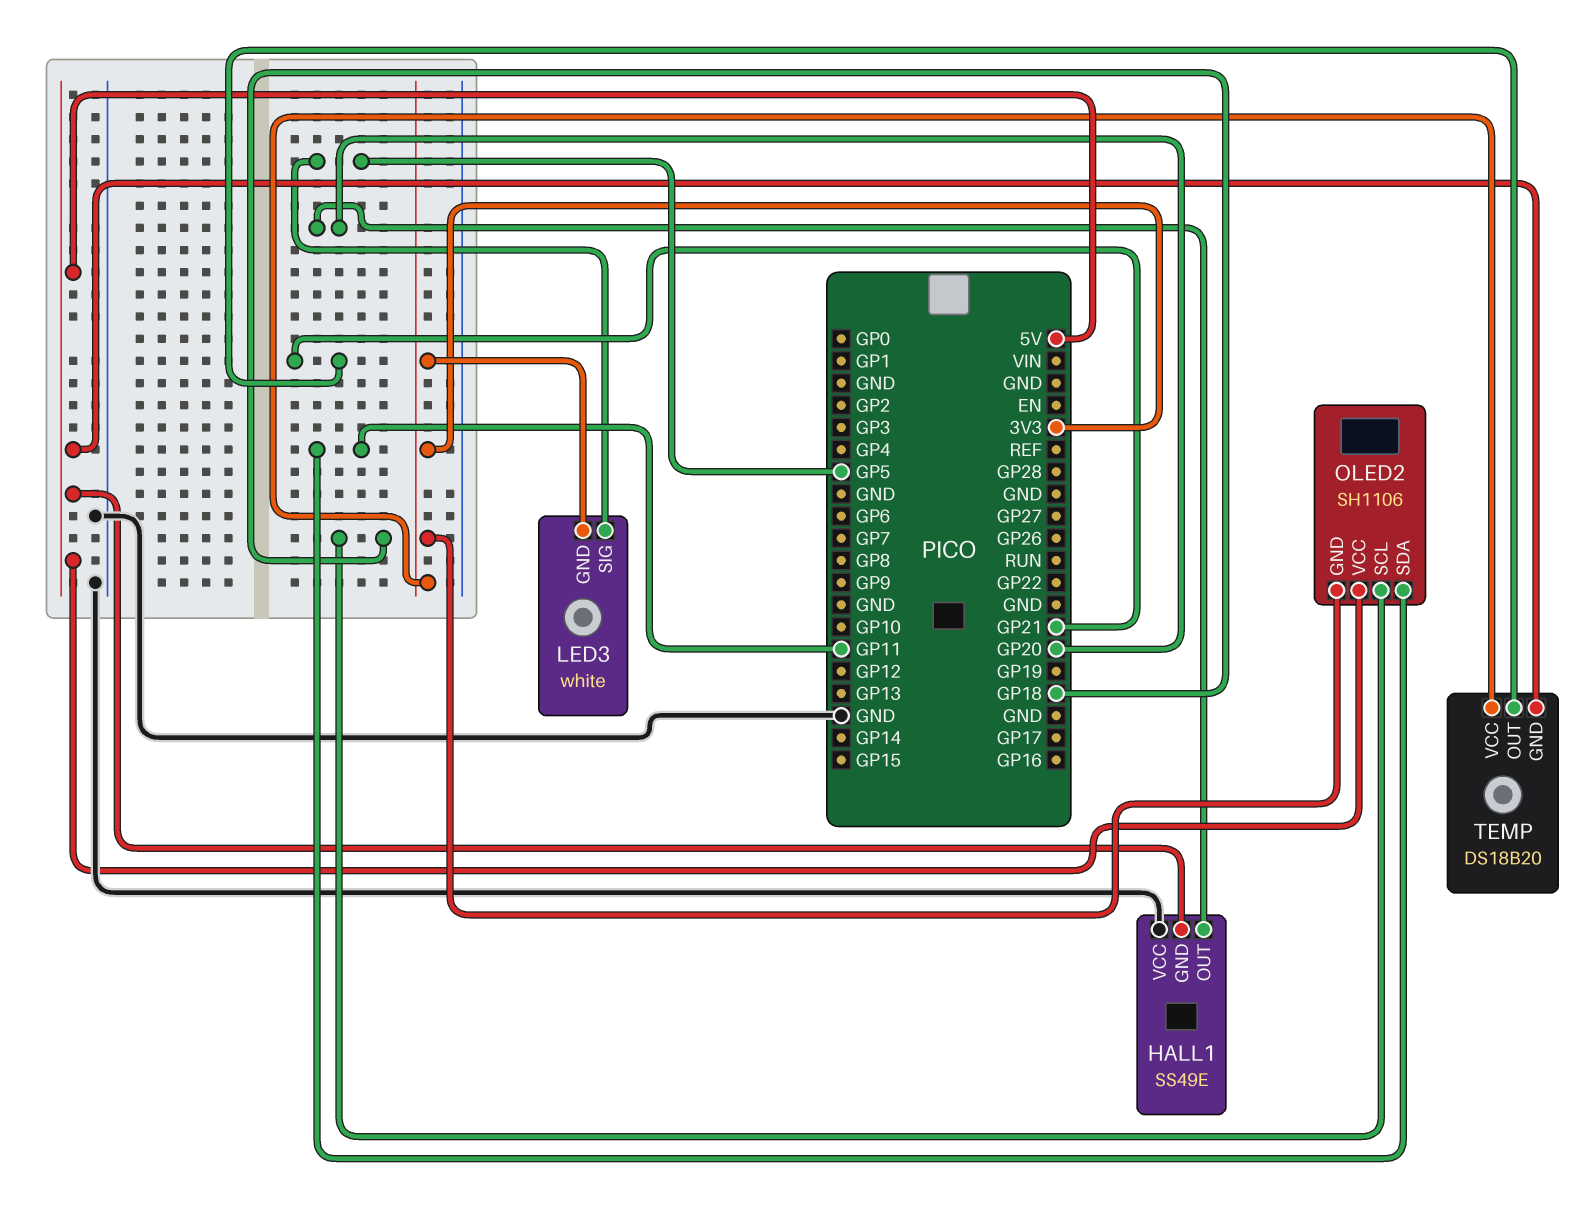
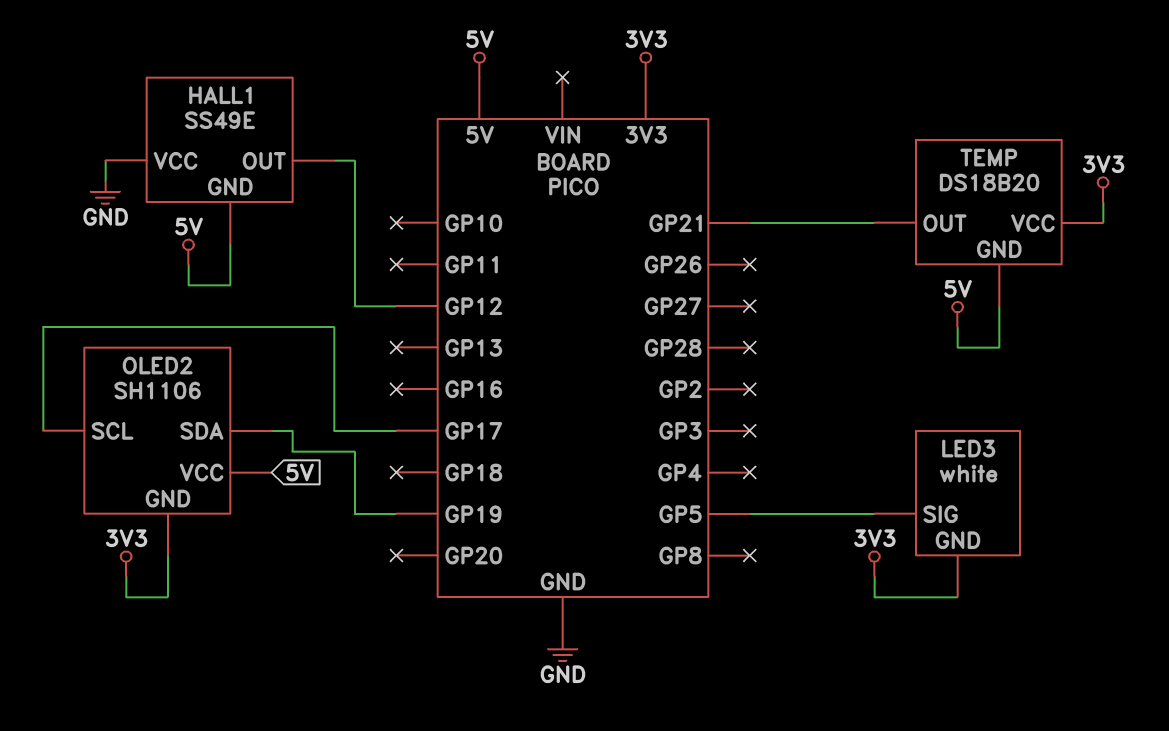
HALL1 pin OUT: GP20 -> GP12
OLED2 pin SCL: GP18 -> GP17
OLED2 pin SDA: GP11 -> GP19

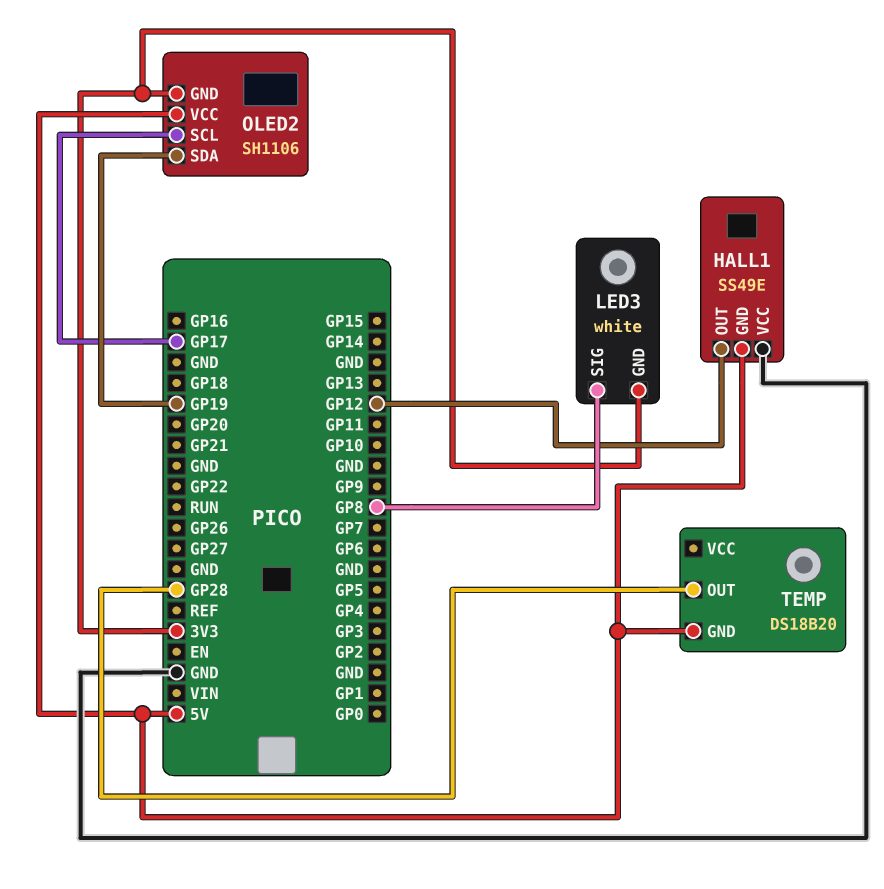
LED3 pin SIG: GP5 -> GP8
TEMP pin OUT: GP21 -> GP28
TEMP pin VCC: 3V3 -> none

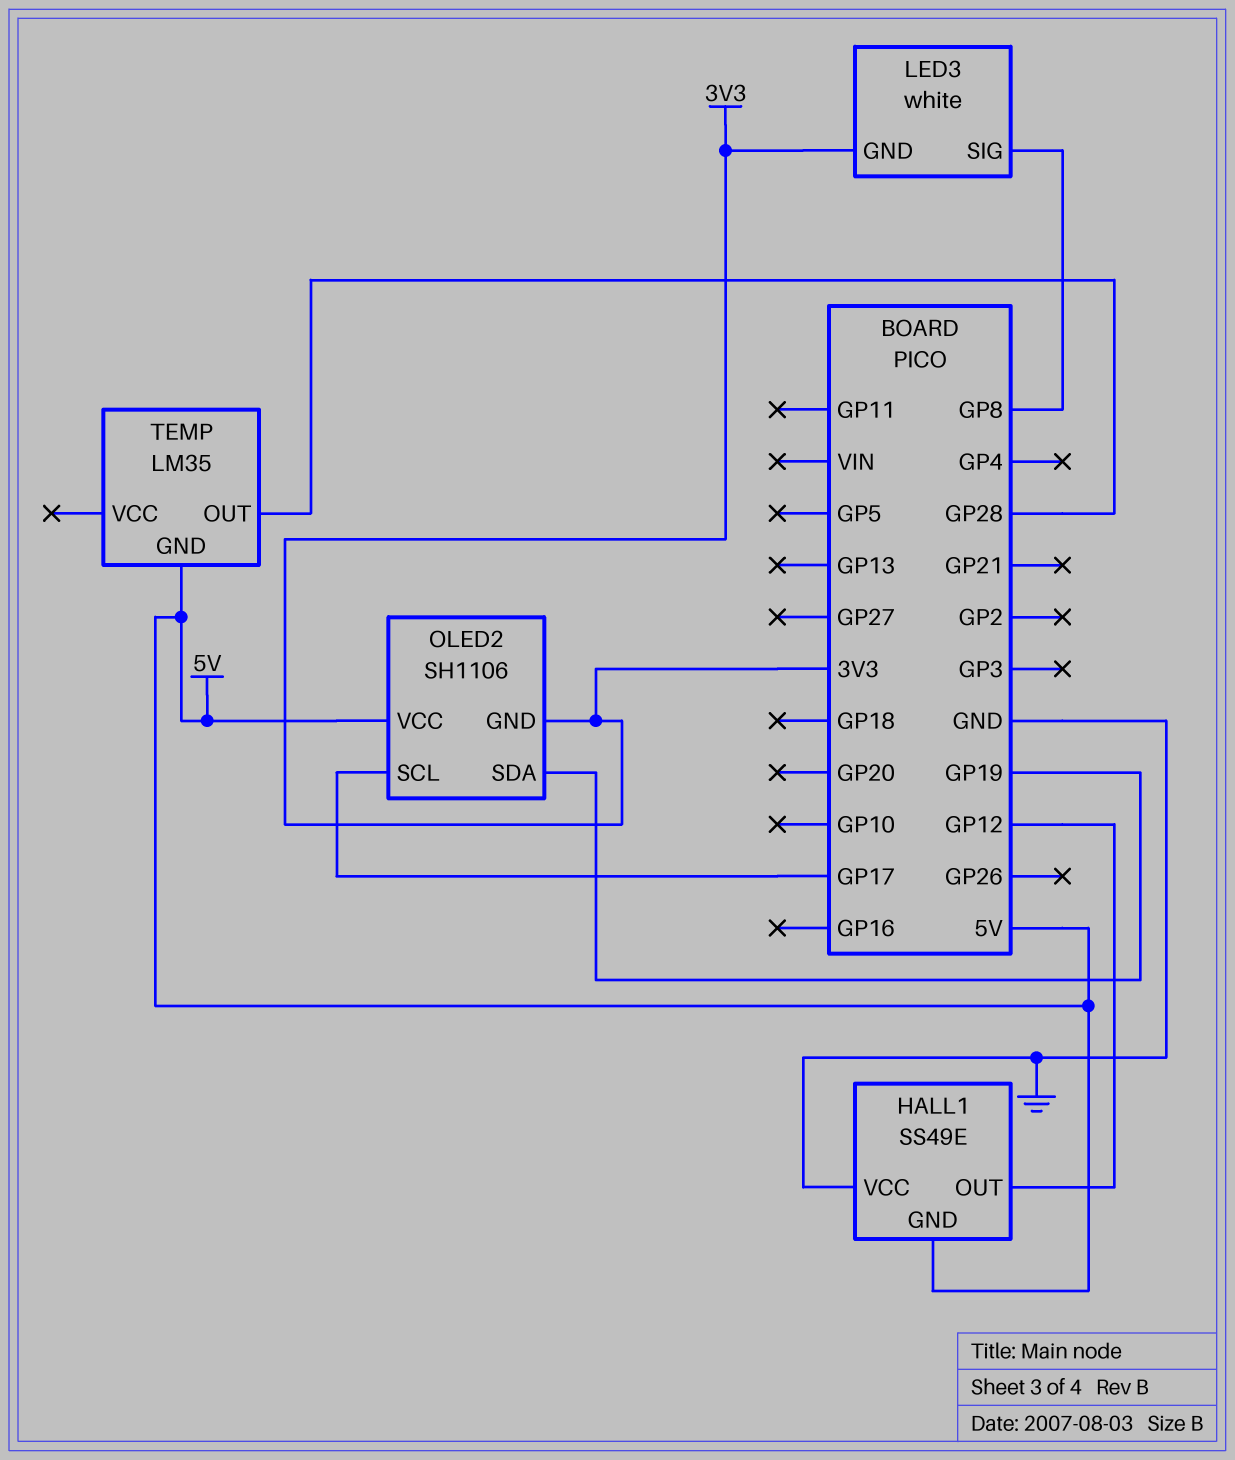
TEMP: DS18B20 -> LM35

